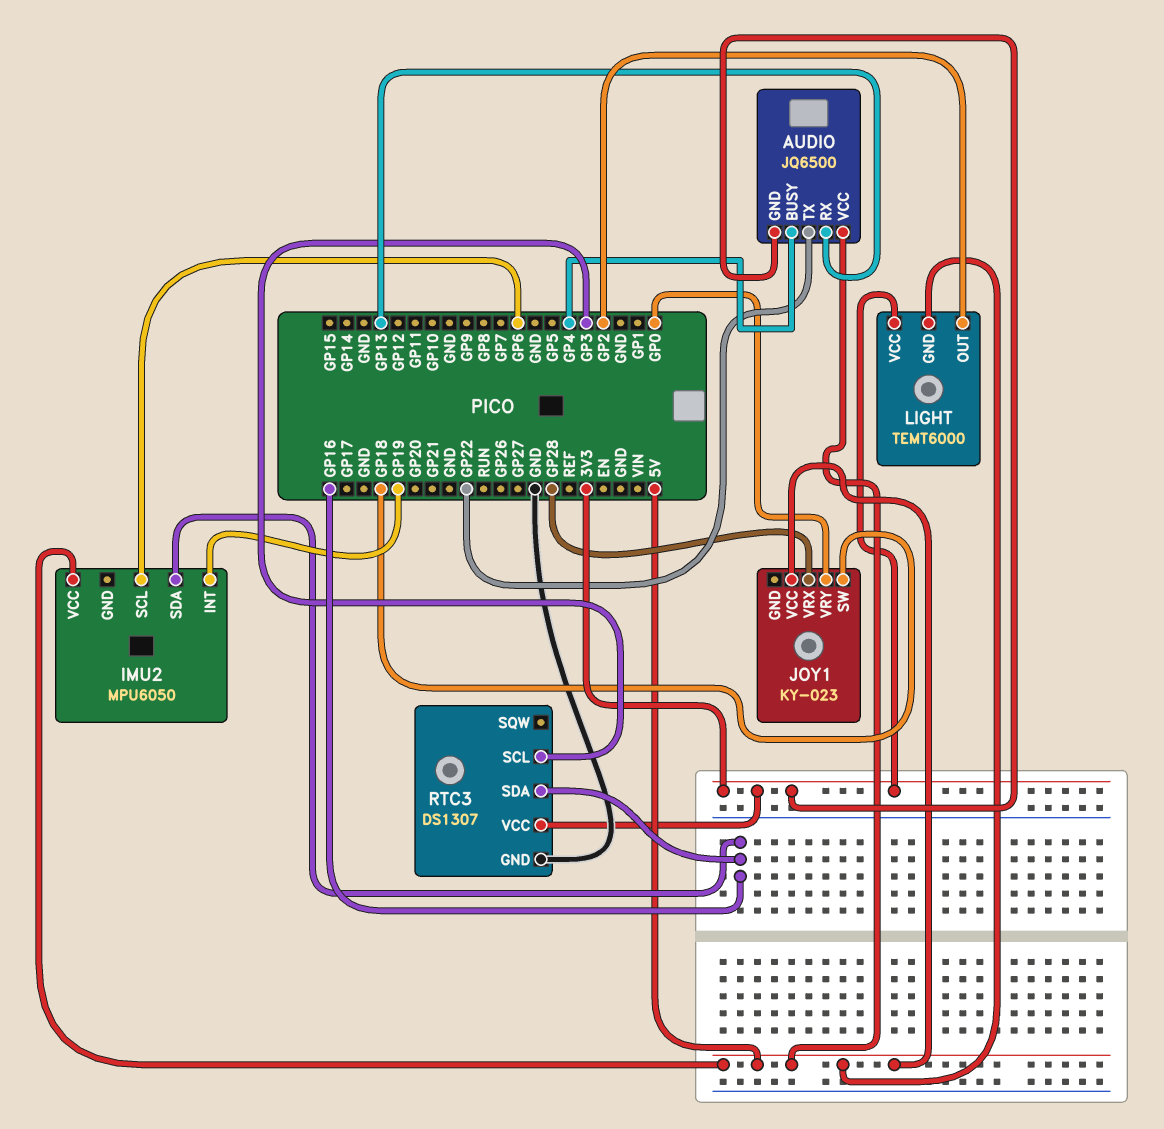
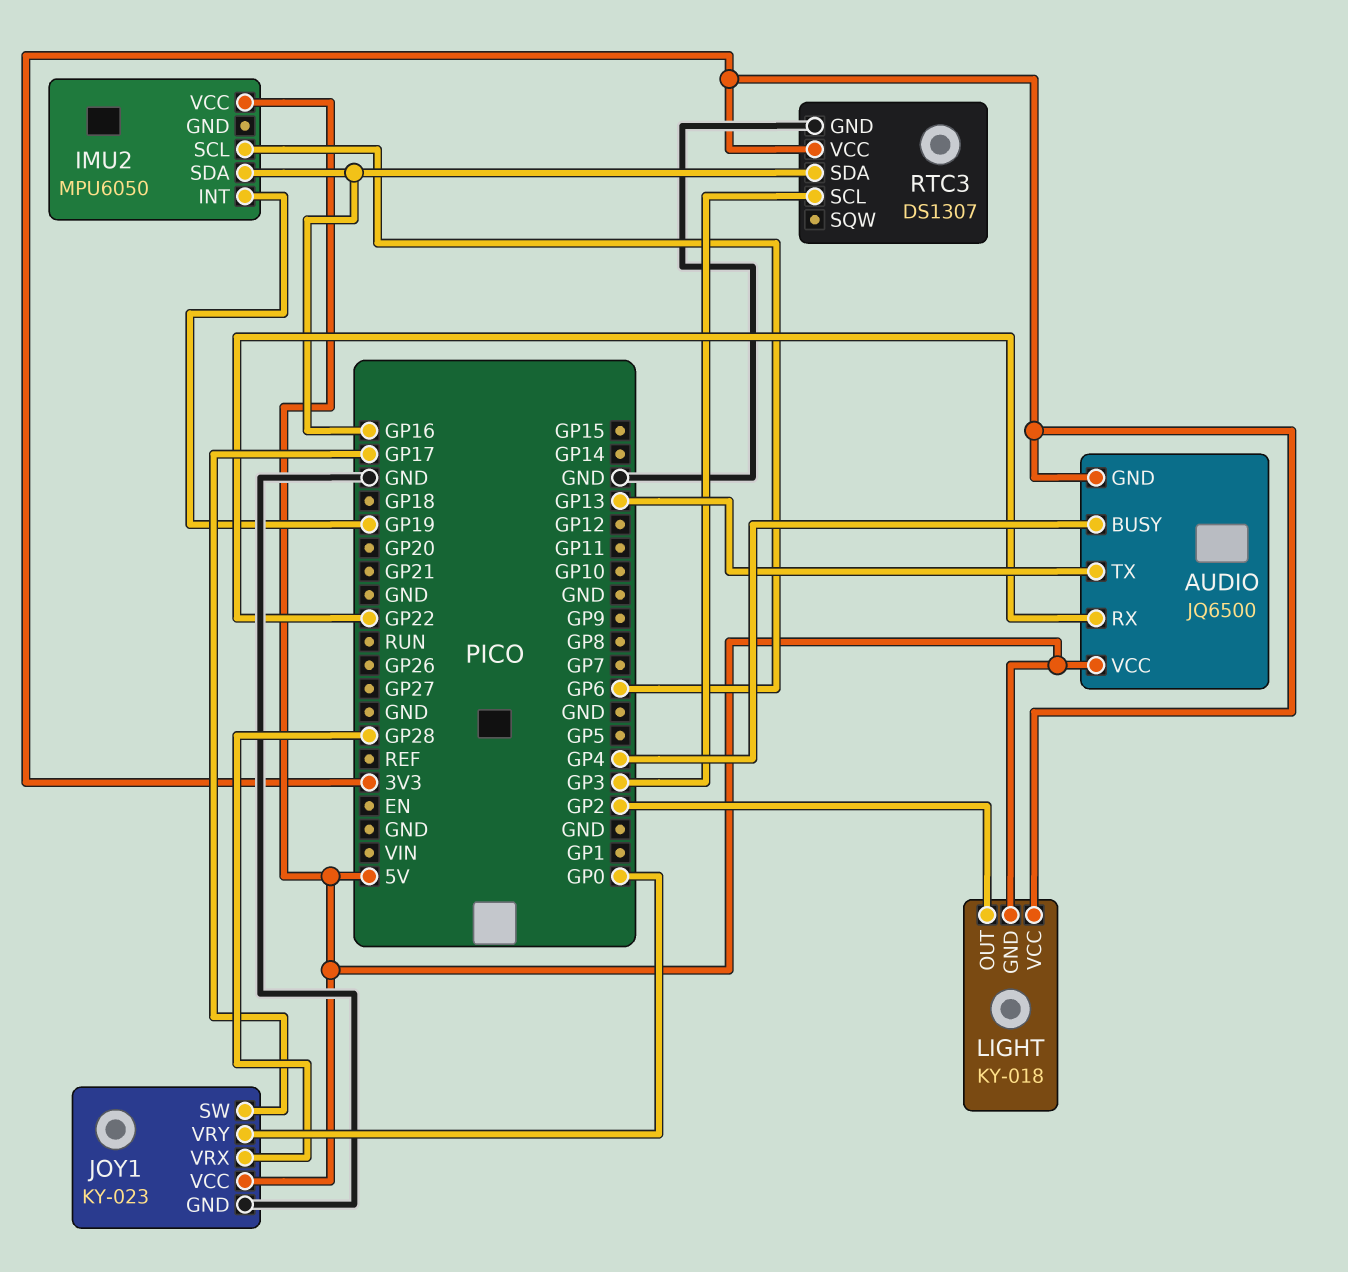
AUDIO pin RX: GP13 -> GP22
AUDIO pin TX: GP22 -> GP13
JOY1 pin GND: none -> GND
JOY1 pin SW: GP18 -> GP17
LIGHT: TEMT6000 -> KY-018

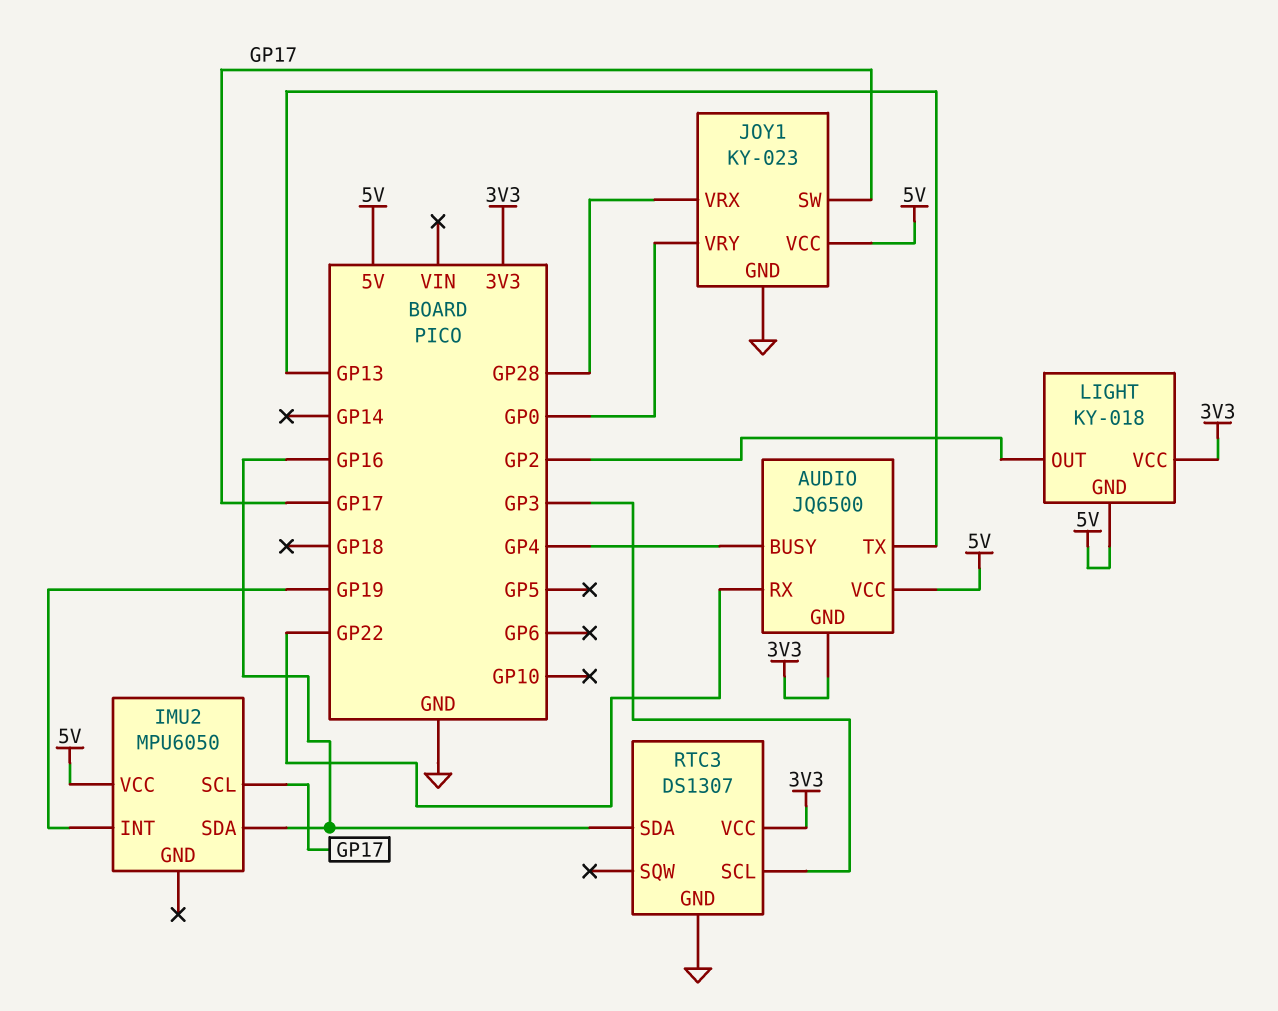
IMU2 pin SCL: GP6 -> GP17

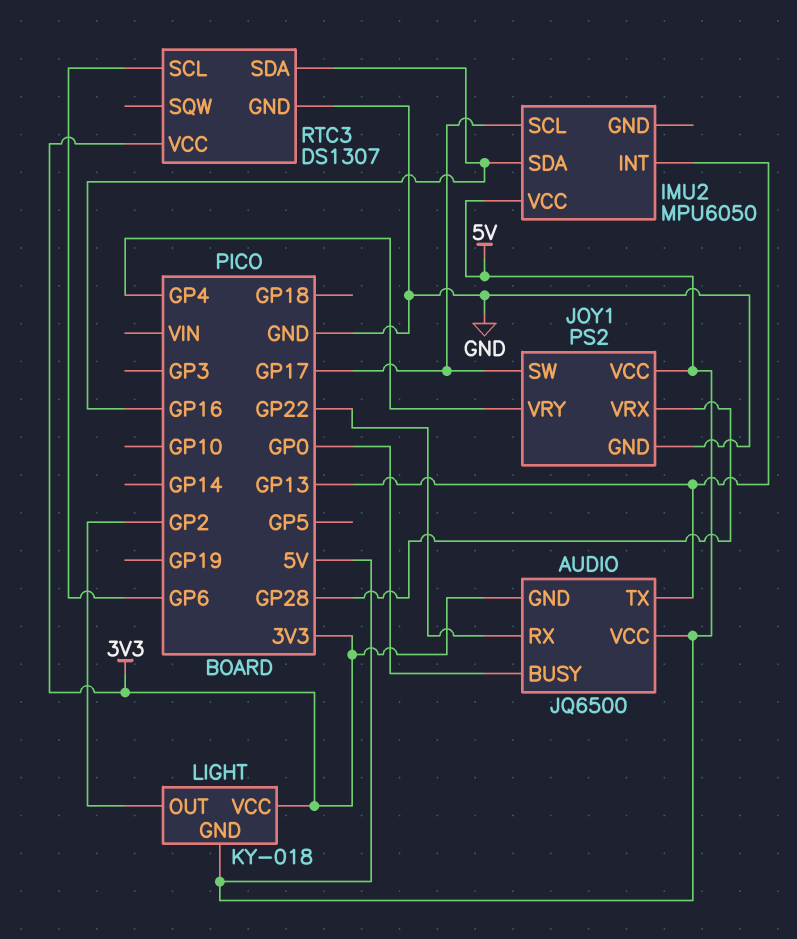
AUDIO pin BUSY: GP4 -> GP0
IMU2 pin INT: GP19 -> GP13
JOY1: KY-023 -> PS2
JOY1 pin VRY: GP0 -> GP4
RTC3 pin SCL: GP3 -> GP6

